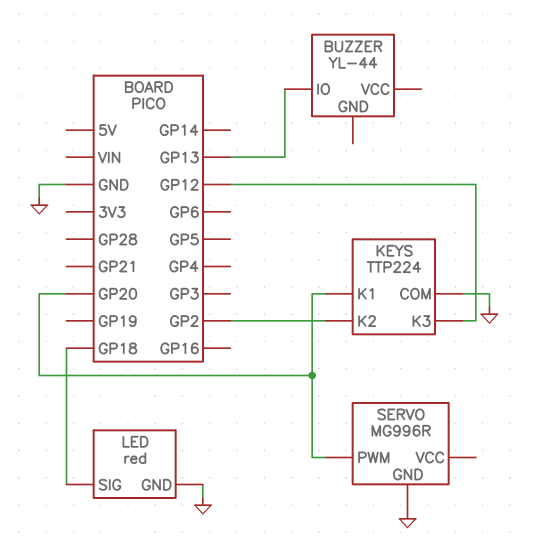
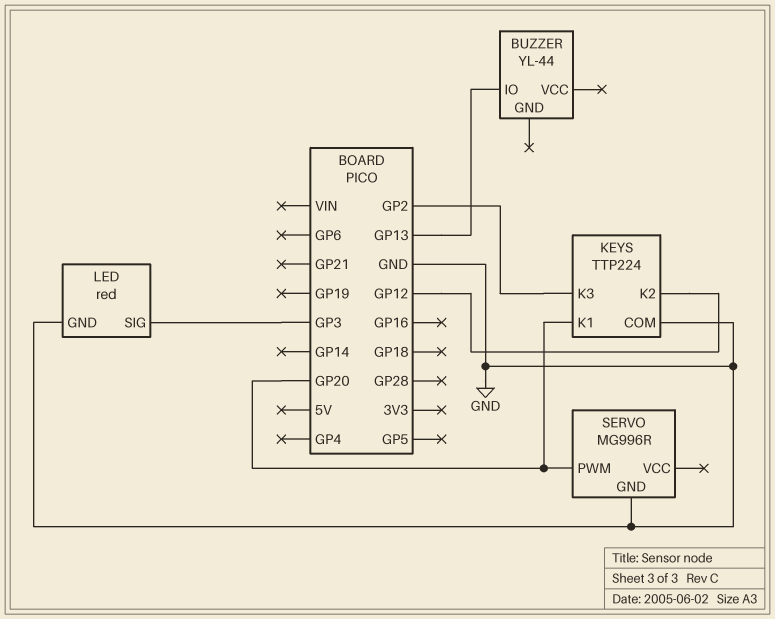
KEYS pin K2: GP2 -> GP12
KEYS pin K3: GP12 -> GP2
LED pin SIG: GP18 -> GP3

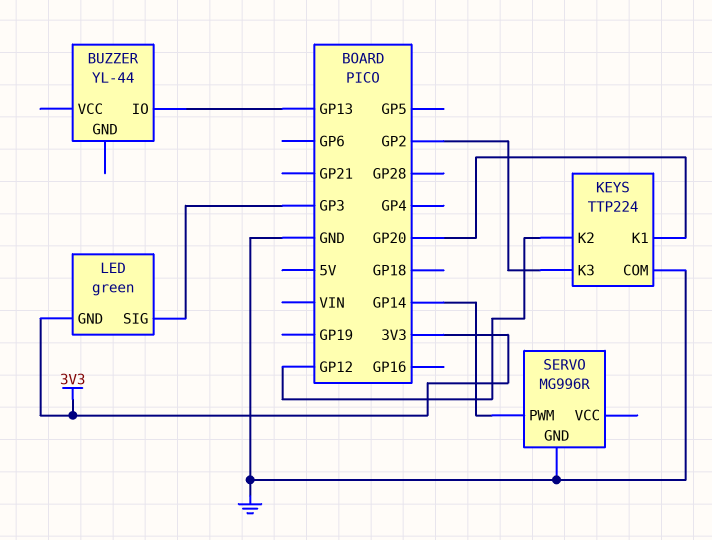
LED: red -> green
LED pin GND: GND -> 3V3
SERVO pin PWM: GP20 -> GP14

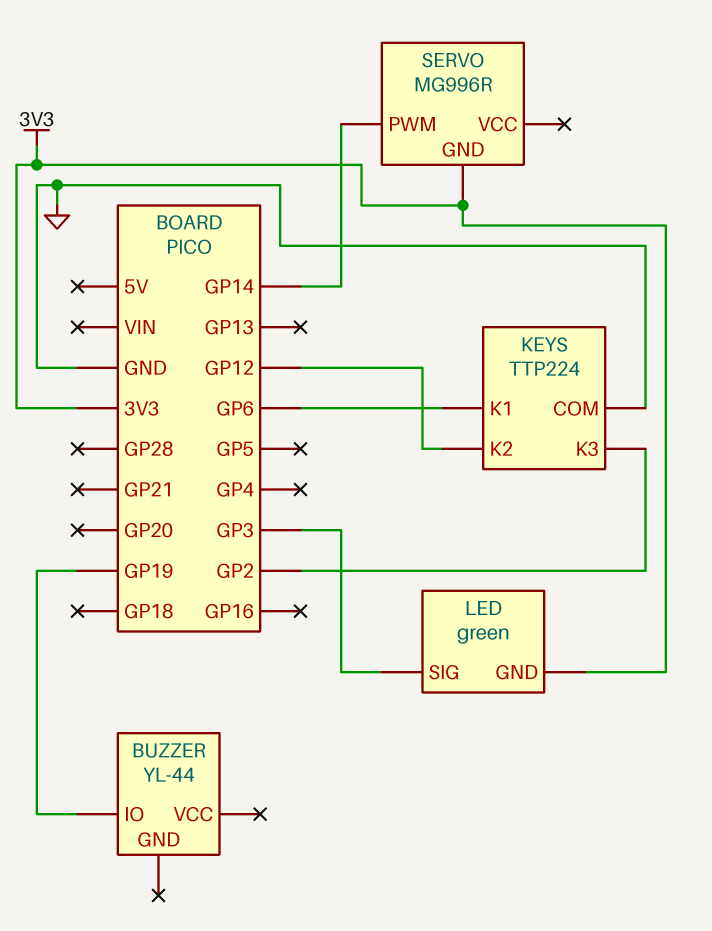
BUZZER pin IO: GP13 -> GP19
KEYS pin K1: GP20 -> GP6
SERVO pin GND: GND -> 3V3

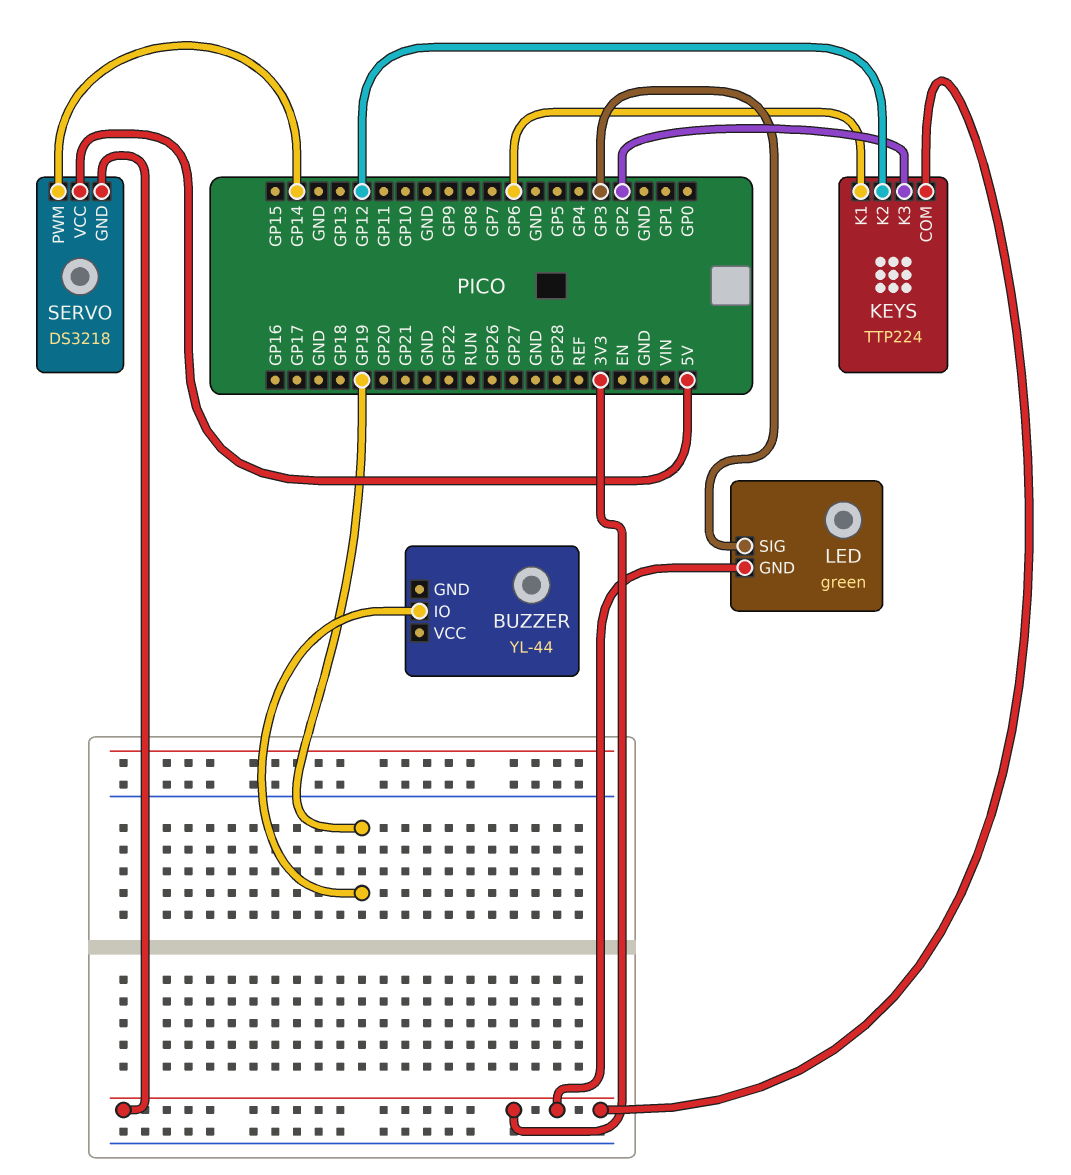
KEYS pin COM: GND -> 3V3
SERVO: MG996R -> DS3218
SERVO pin VCC: none -> 5V

